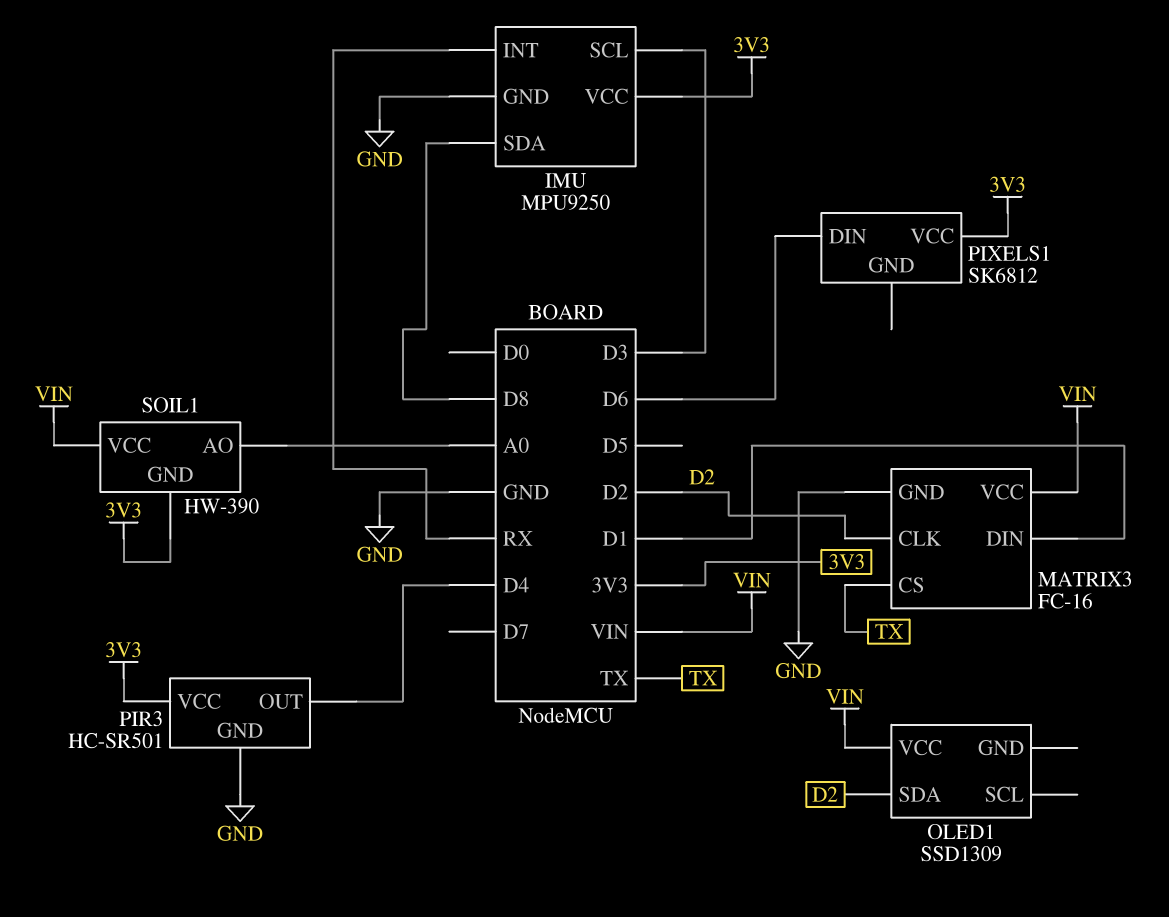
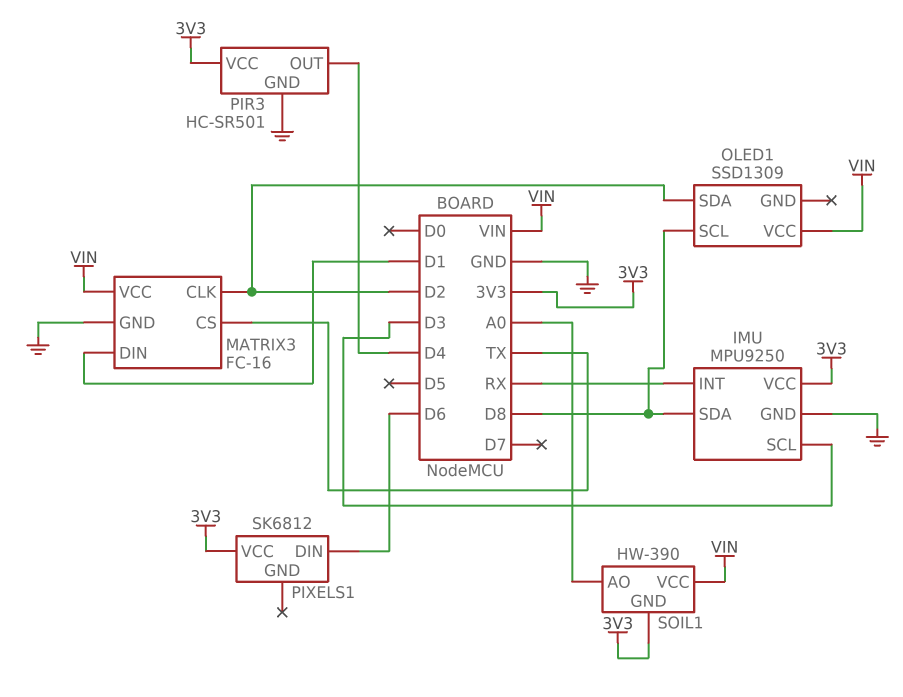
OLED1 pin SCL: none -> D8

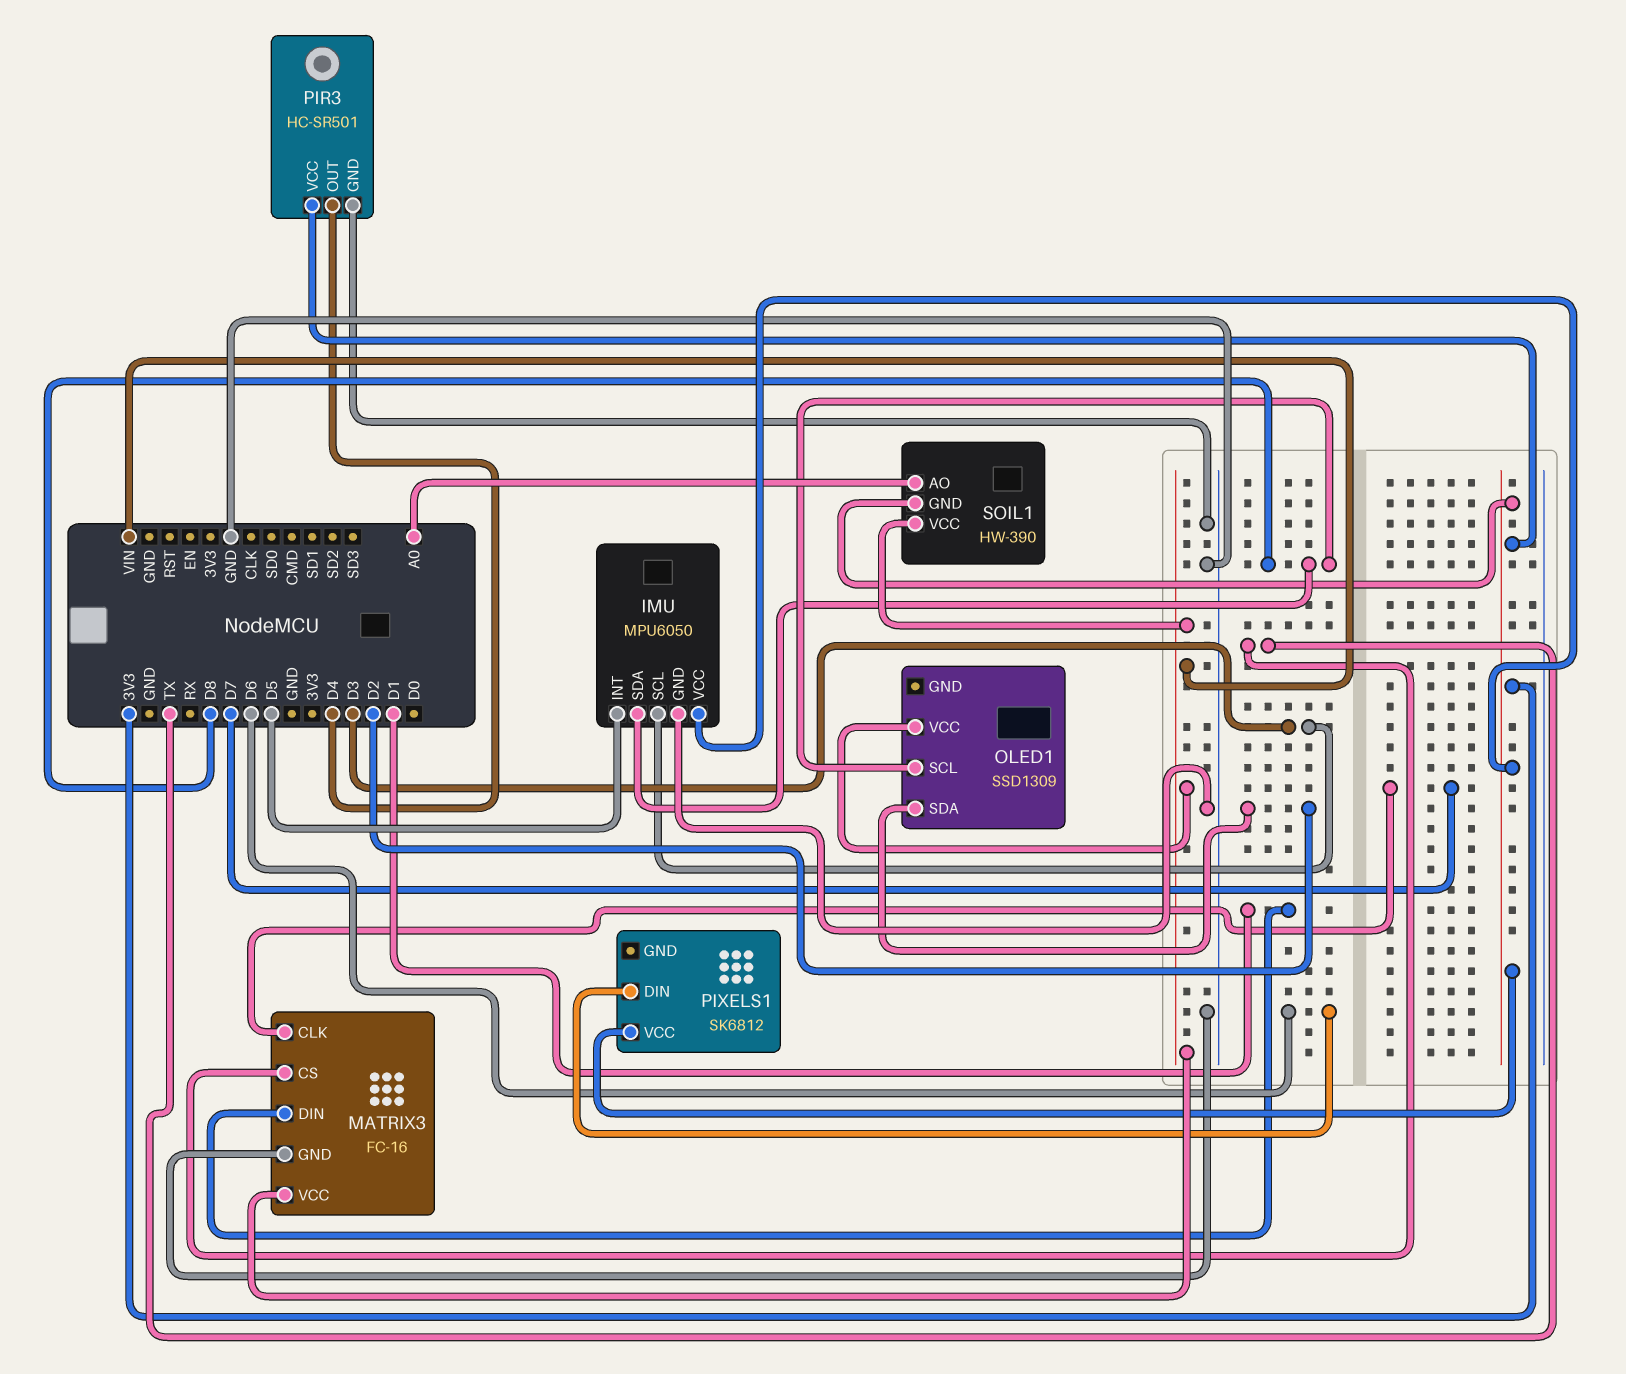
IMU: MPU9250 -> MPU6050
IMU pin INT: RX -> D5
MATRIX3 pin CLK: D2 -> D7

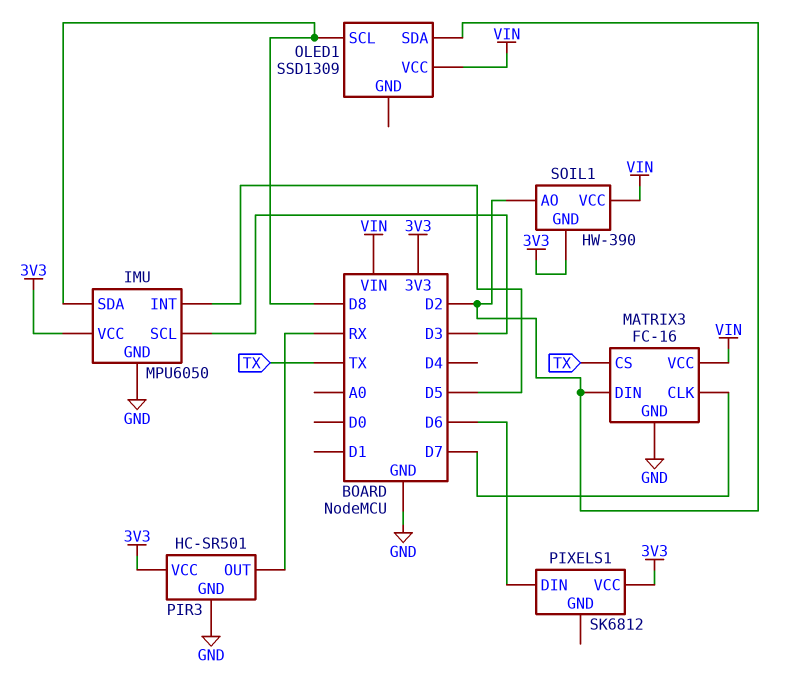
MATRIX3 pin DIN: D1 -> D2
PIR3 pin OUT: D4 -> RX
SOIL1 pin AO: A0 -> D2

